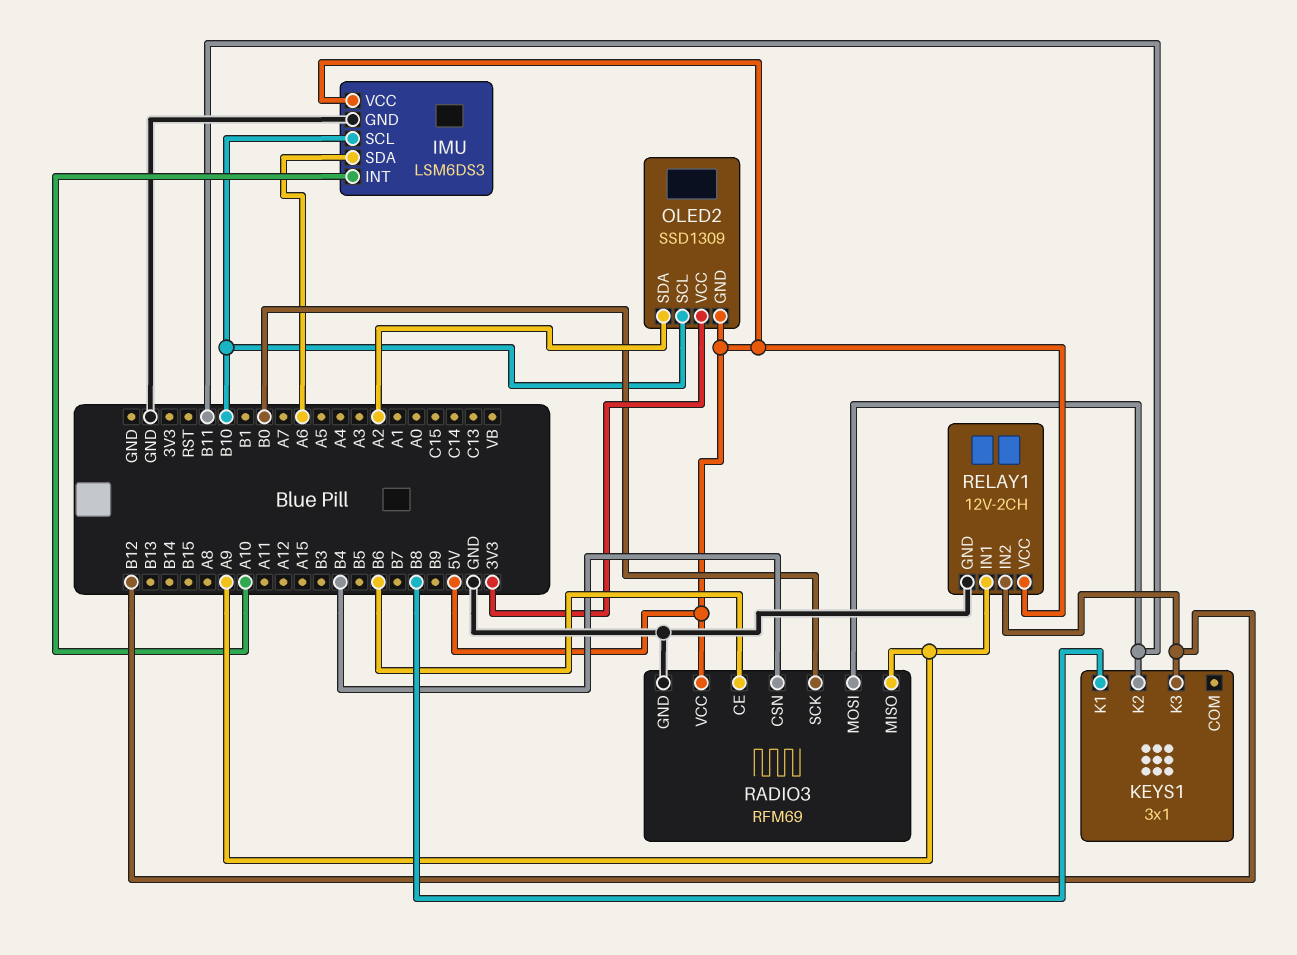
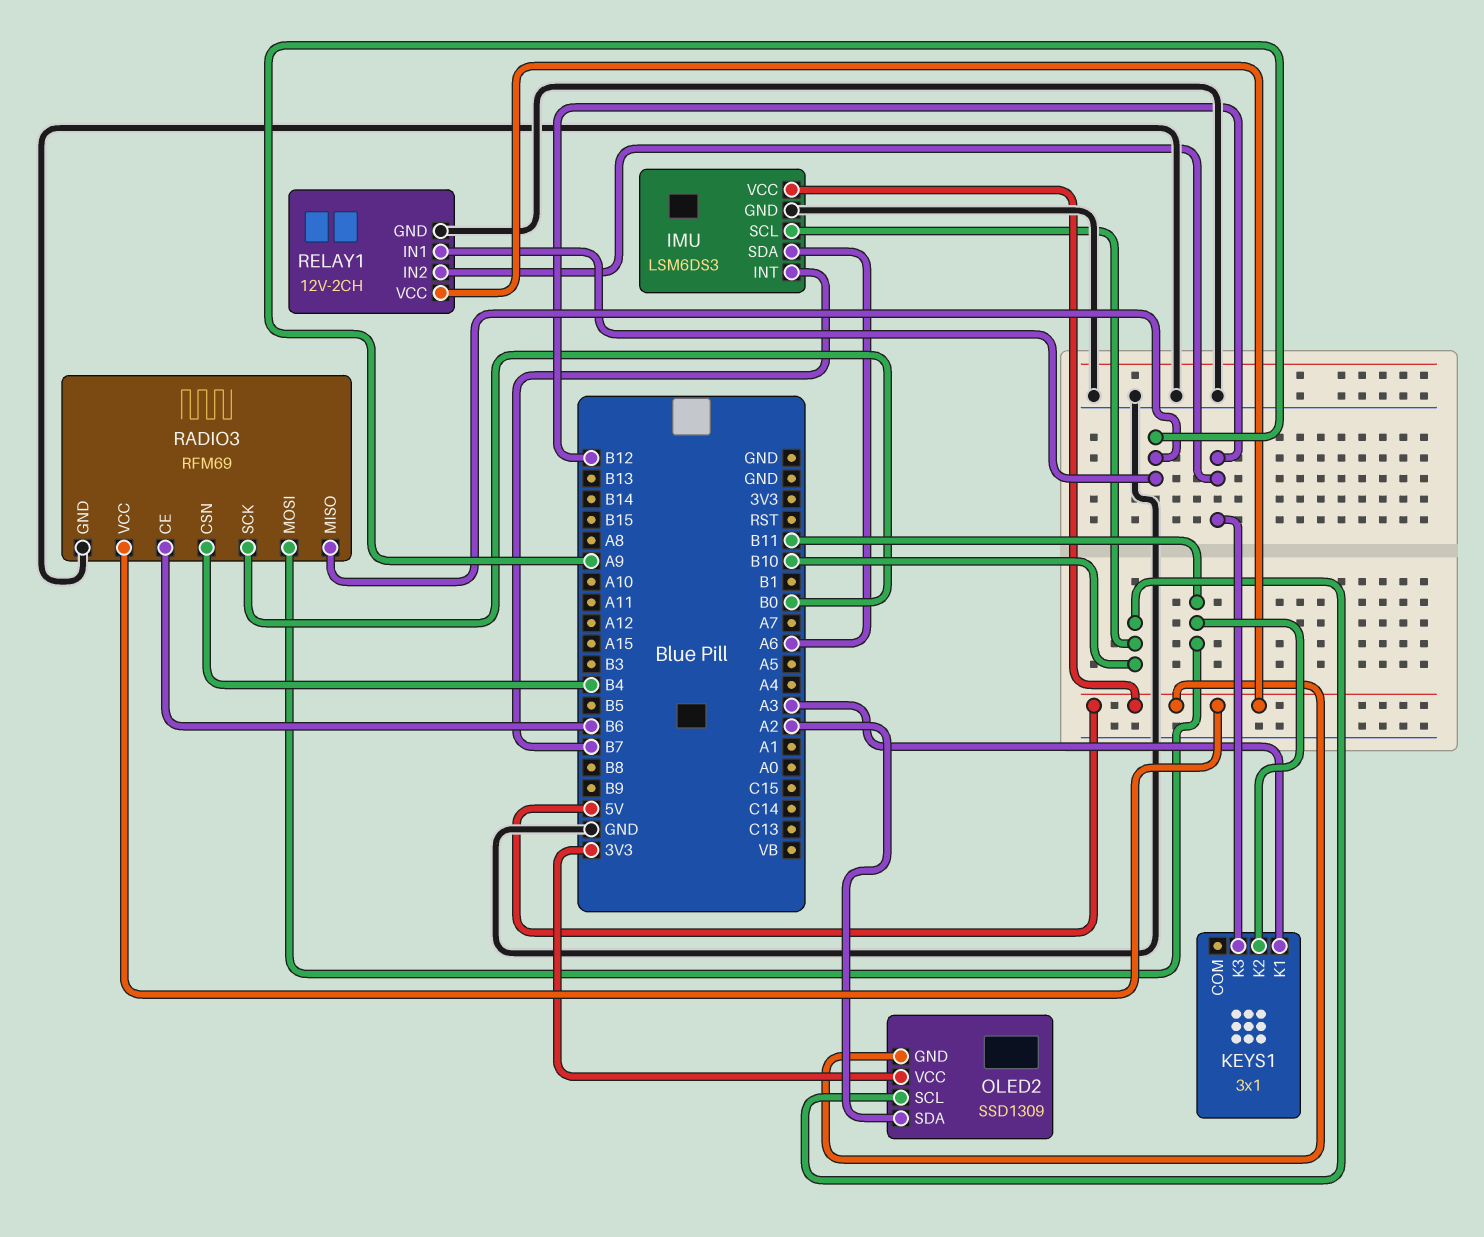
IMU pin INT: A10 -> B7
KEYS1 pin K1: B8 -> A3

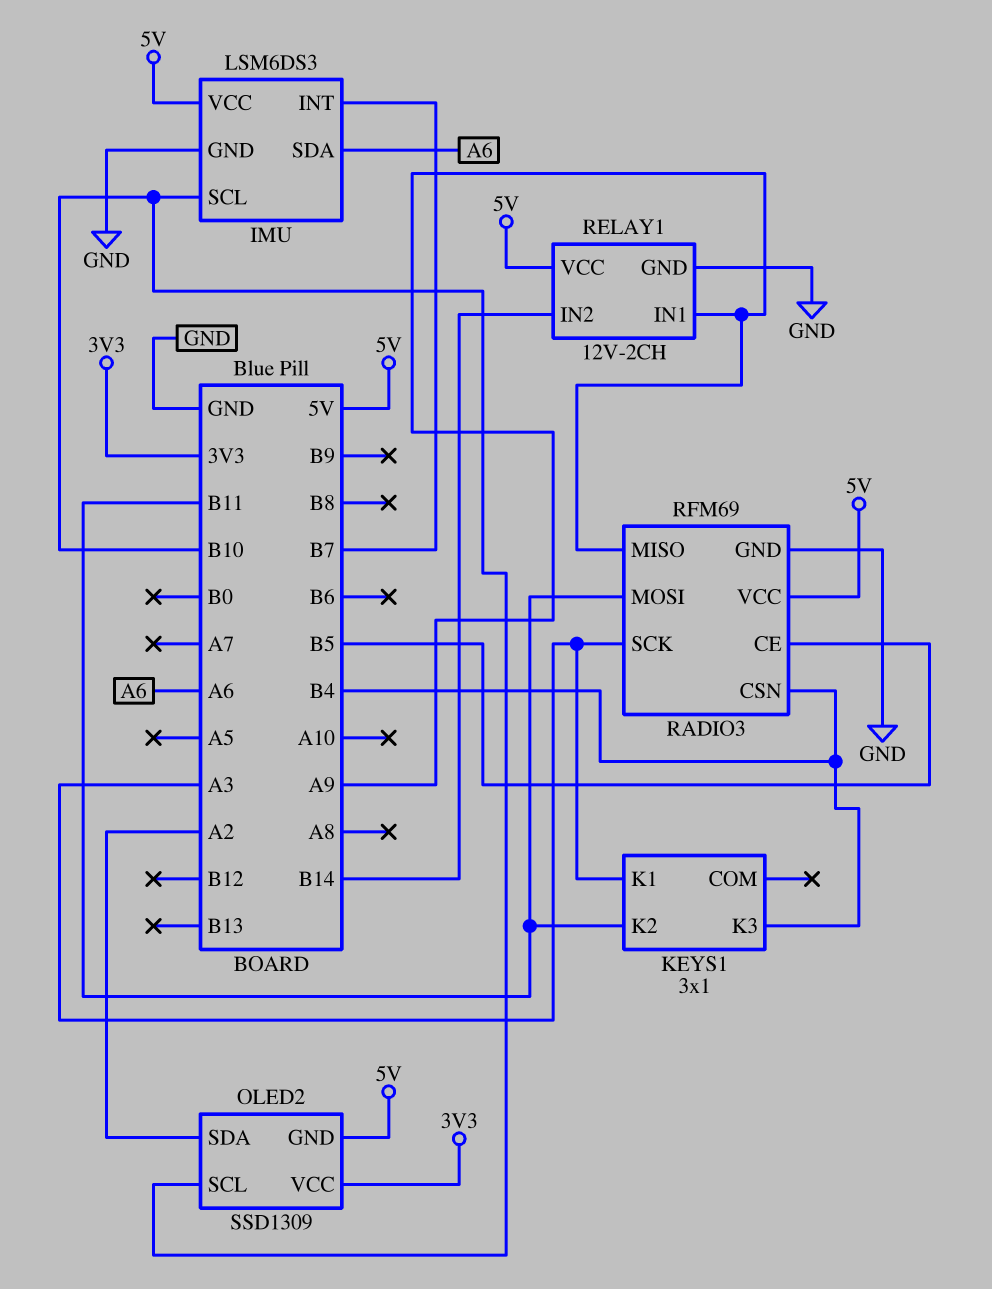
KEYS1 pin K3: B12 -> B4
RADIO3 pin CE: B6 -> B5
RADIO3 pin SCK: B0 -> A3
RELAY1 pin IN2: B12 -> B14

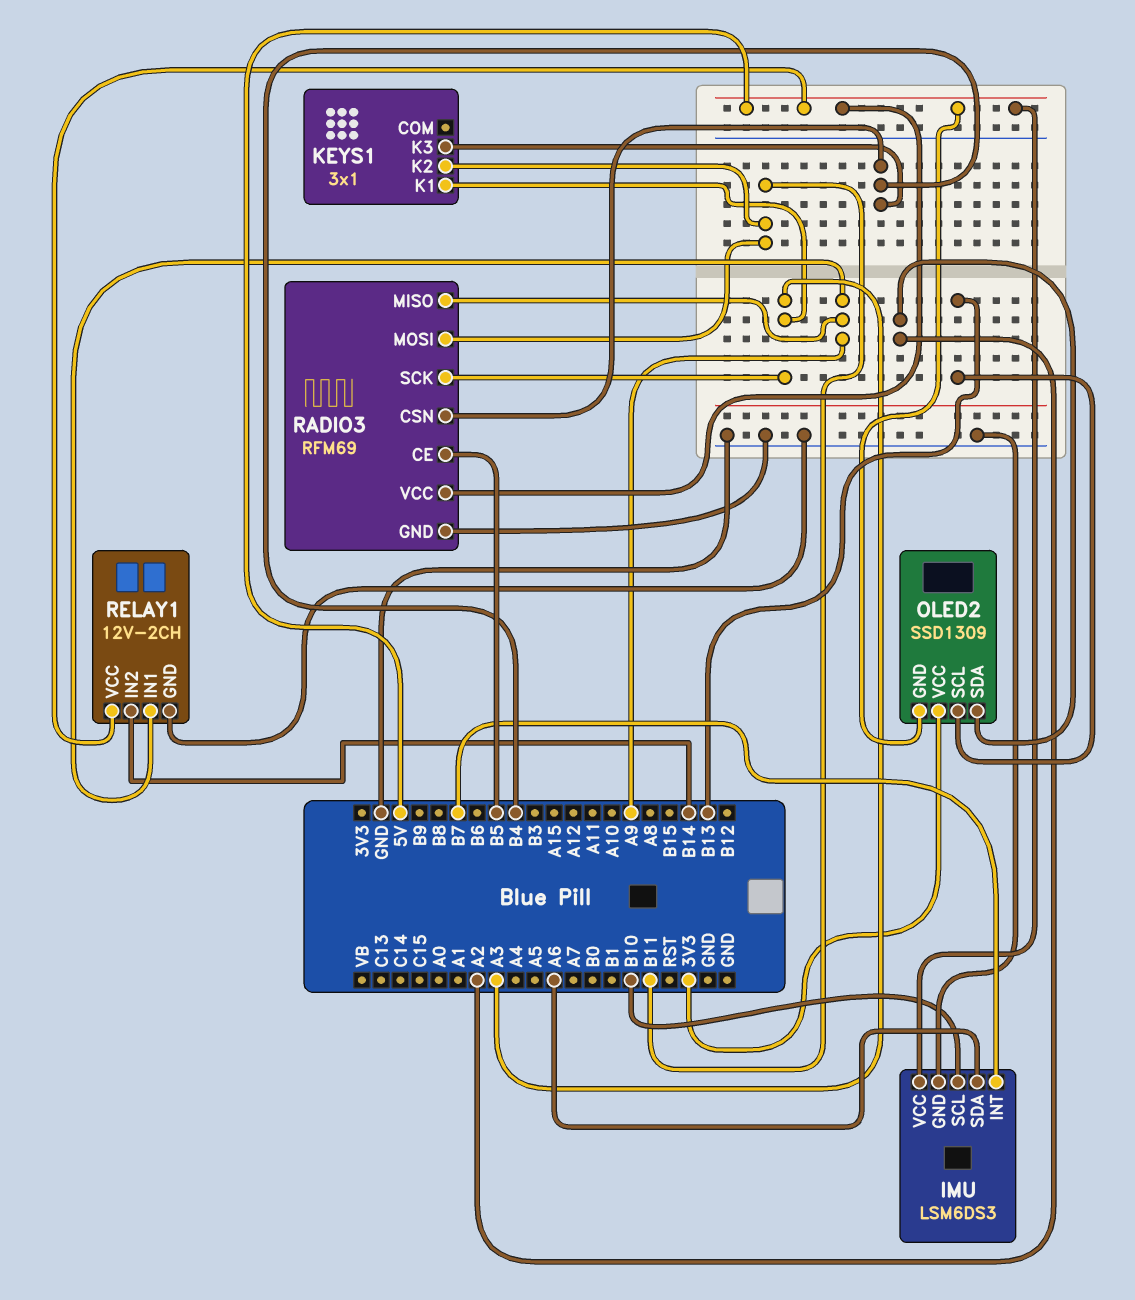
OLED2 pin SCL: B10 -> B13

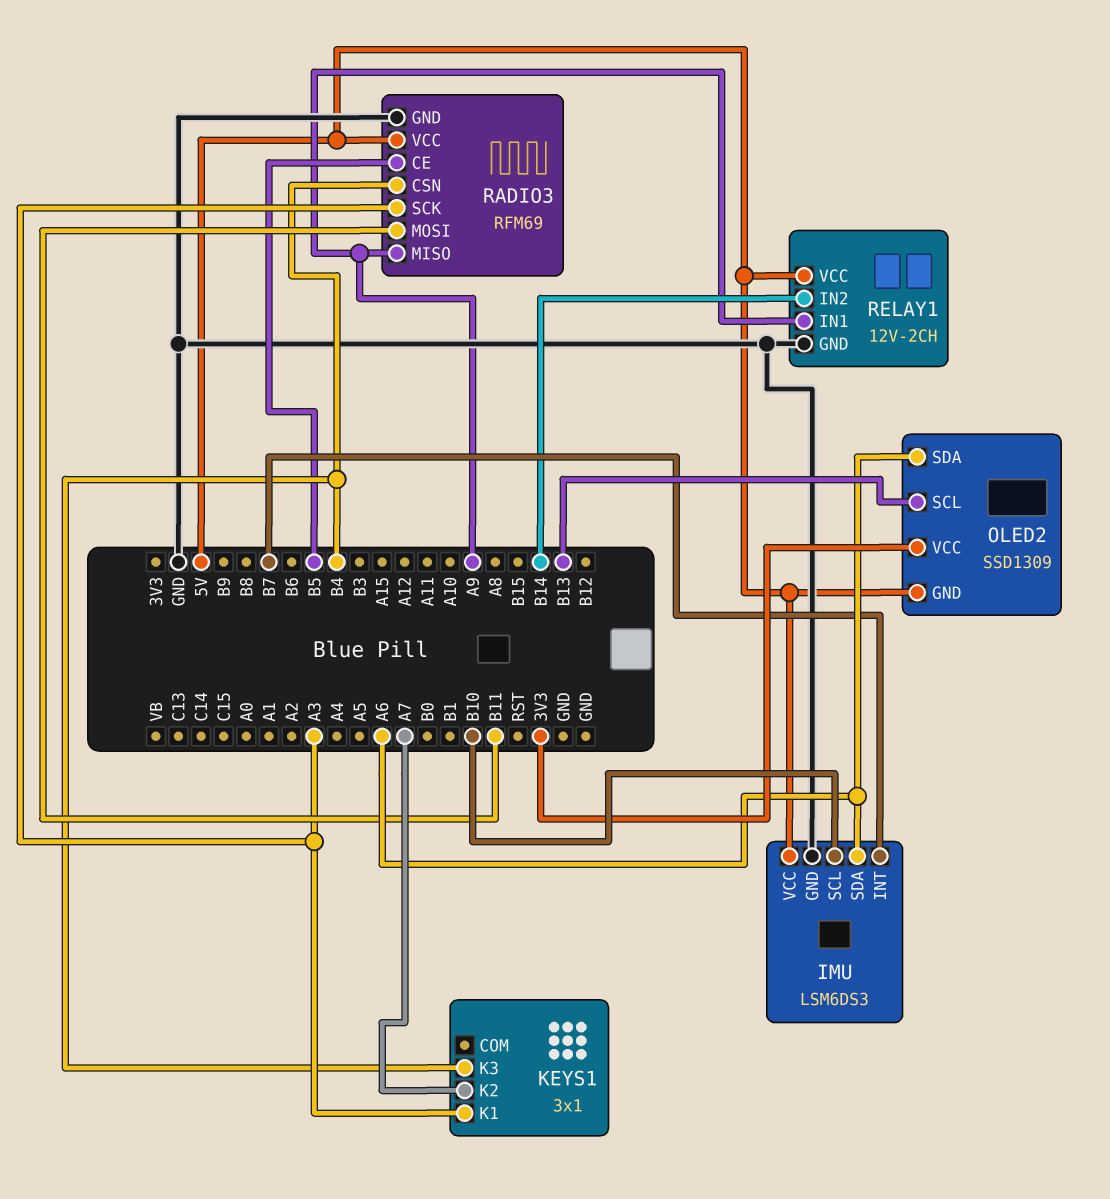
KEYS1 pin K2: B11 -> A7
OLED2 pin SDA: A2 -> A6

